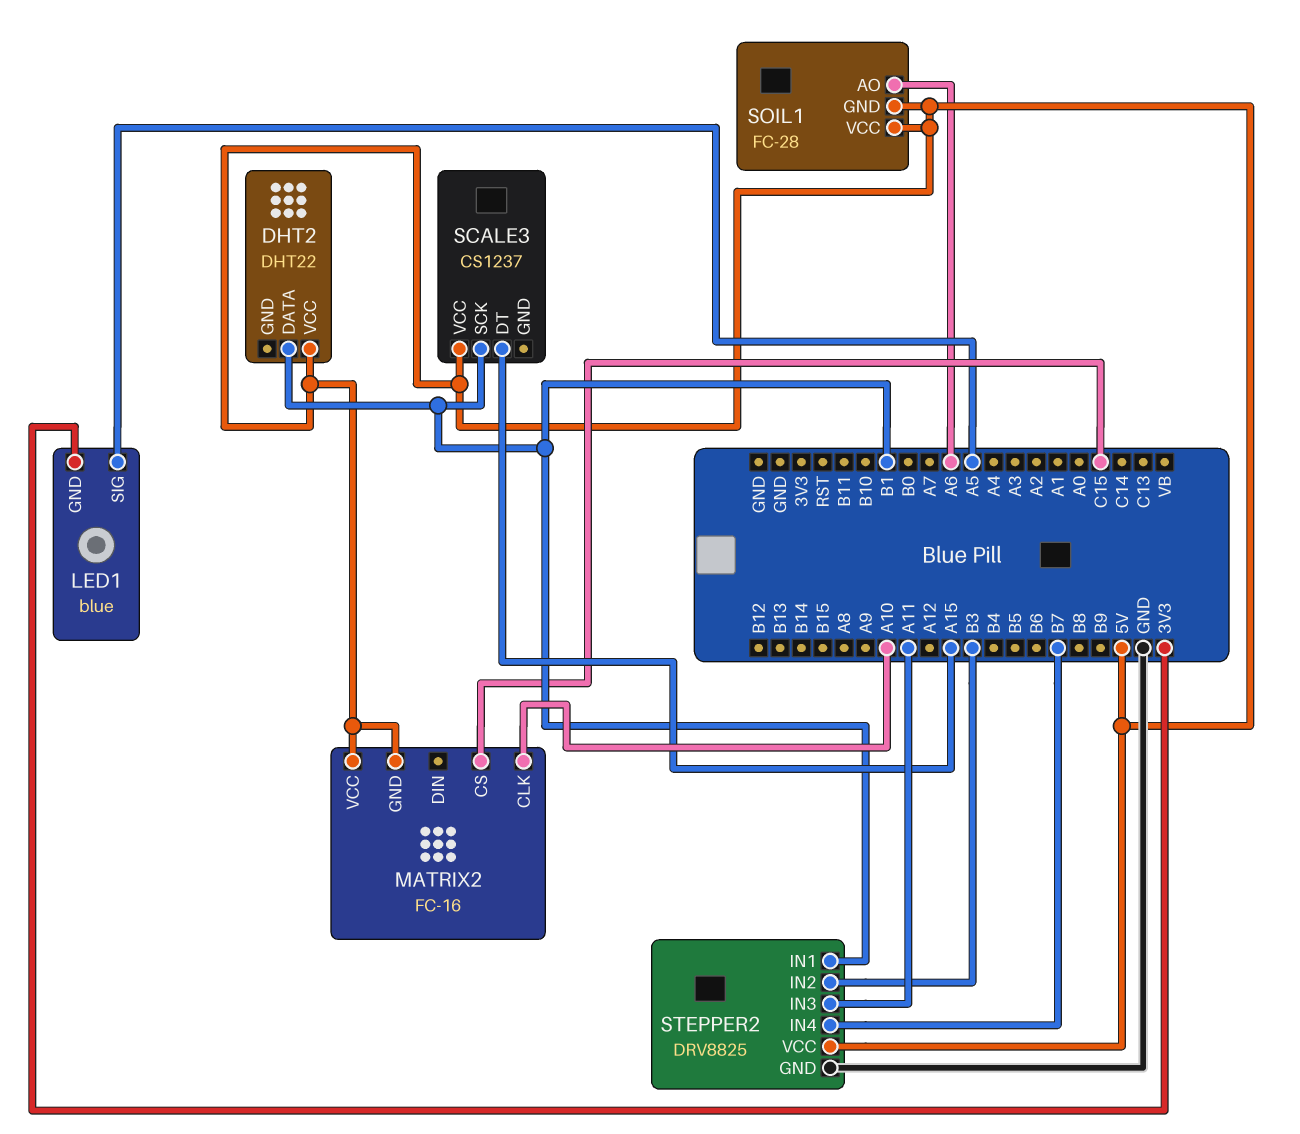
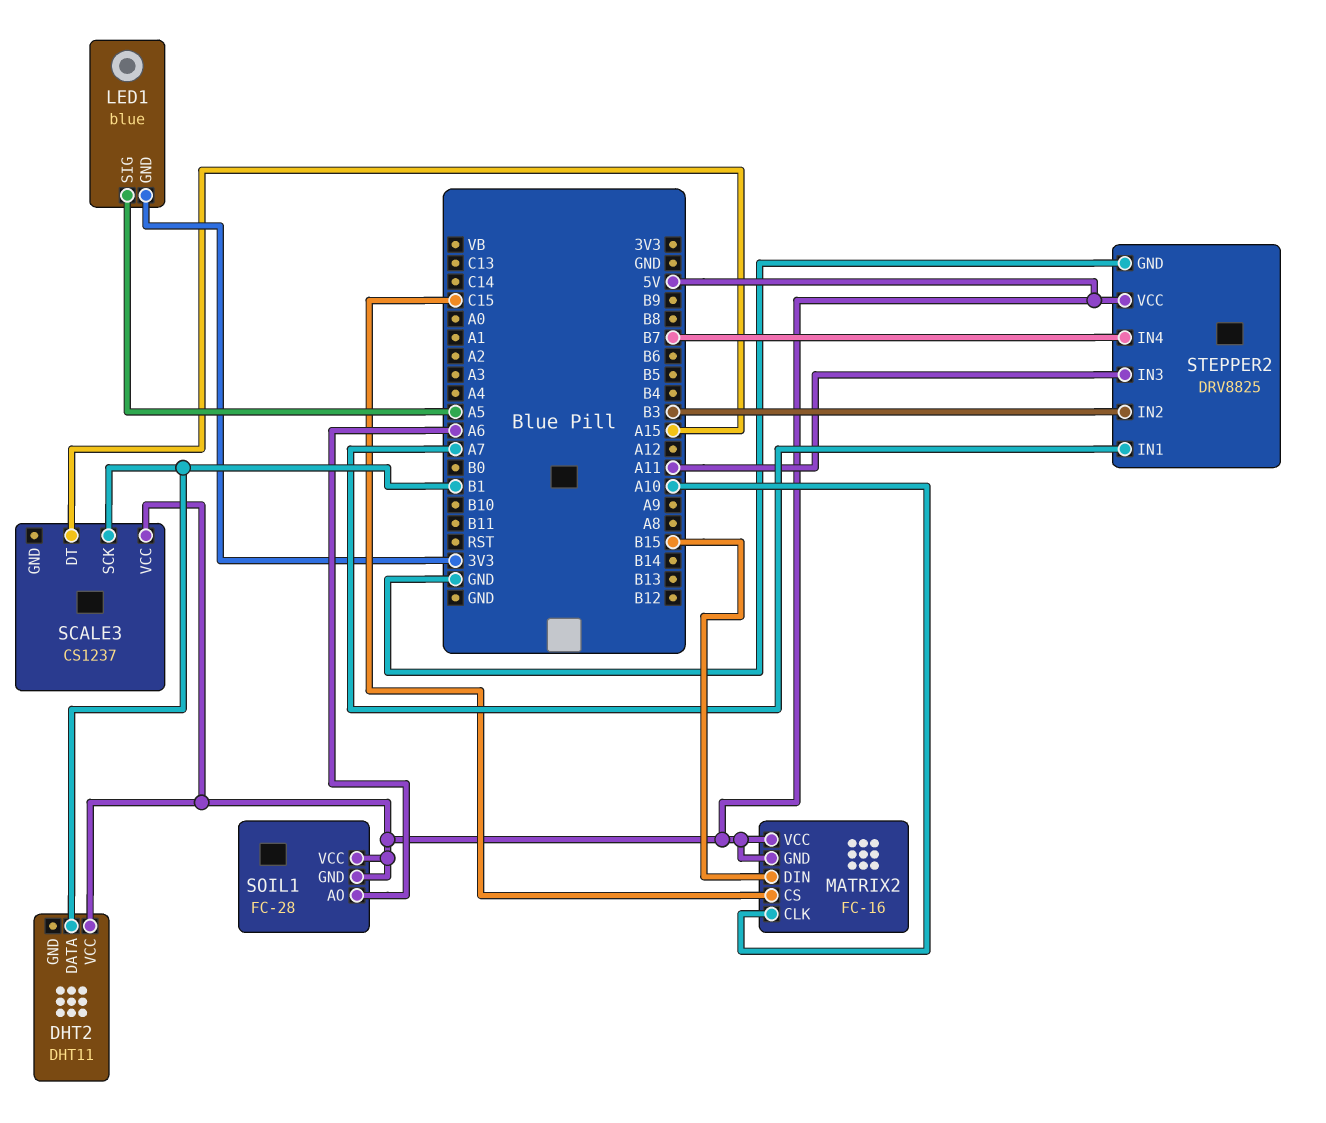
DHT2: DHT22 -> DHT11
MATRIX2 pin DIN: none -> B15
STEPPER2 pin IN1: B1 -> A7

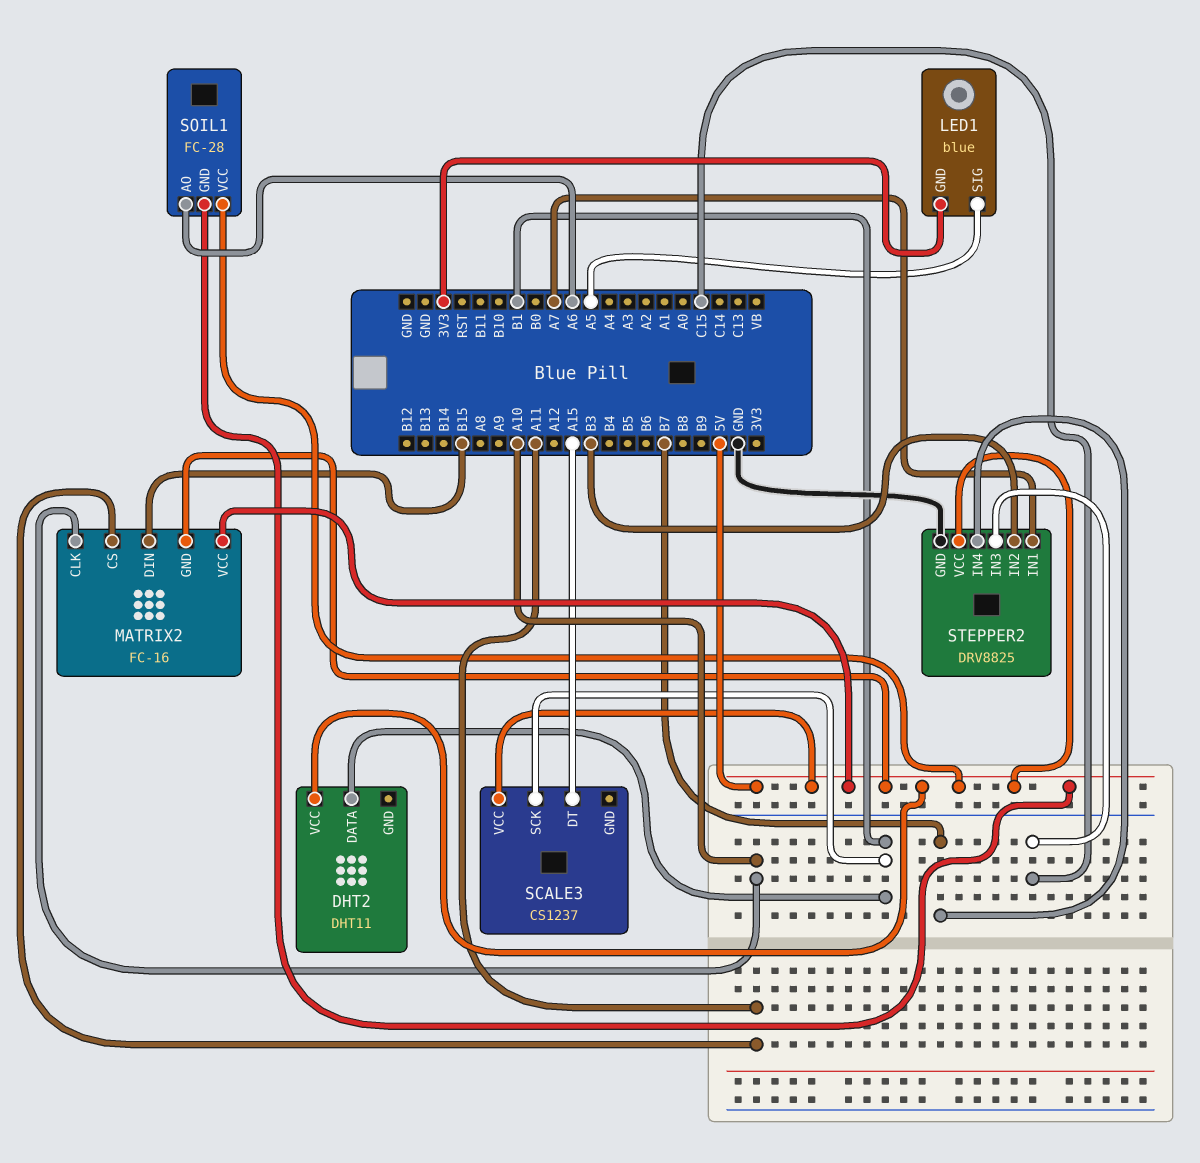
MATRIX2 pin CS: C15 -> A11
STEPPER2 pin IN3: A11 -> C15

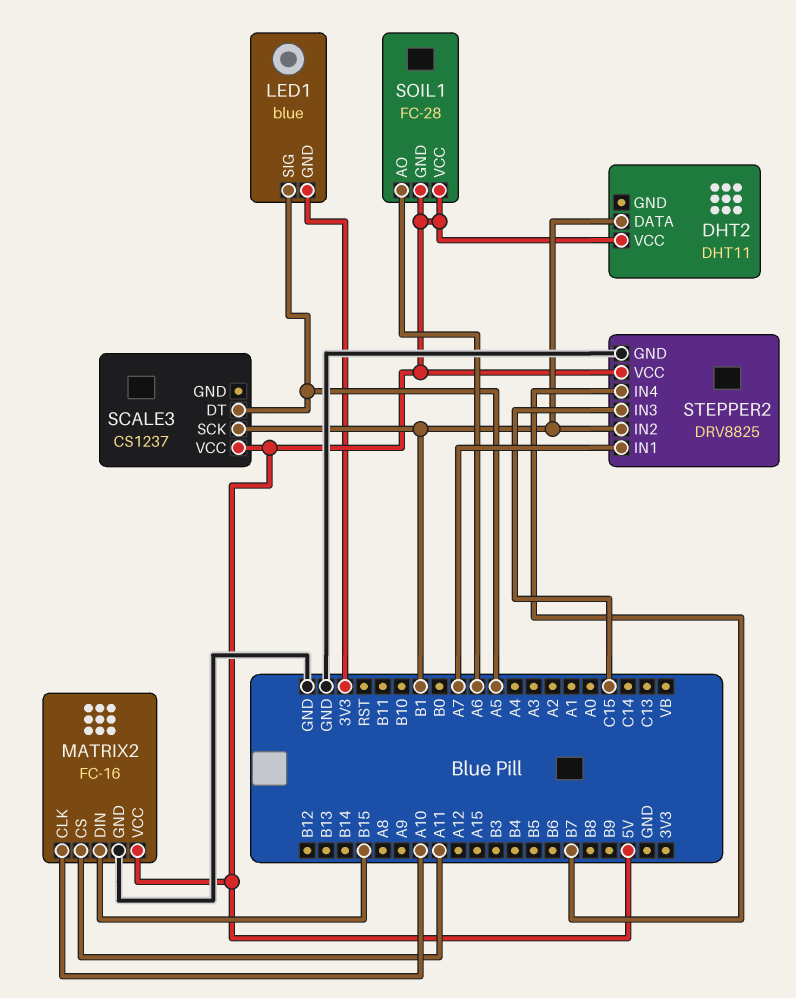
MATRIX2 pin GND: 5V -> GND
SCALE3 pin DT: A15 -> A5
STEPPER2 pin IN2: B3 -> B1

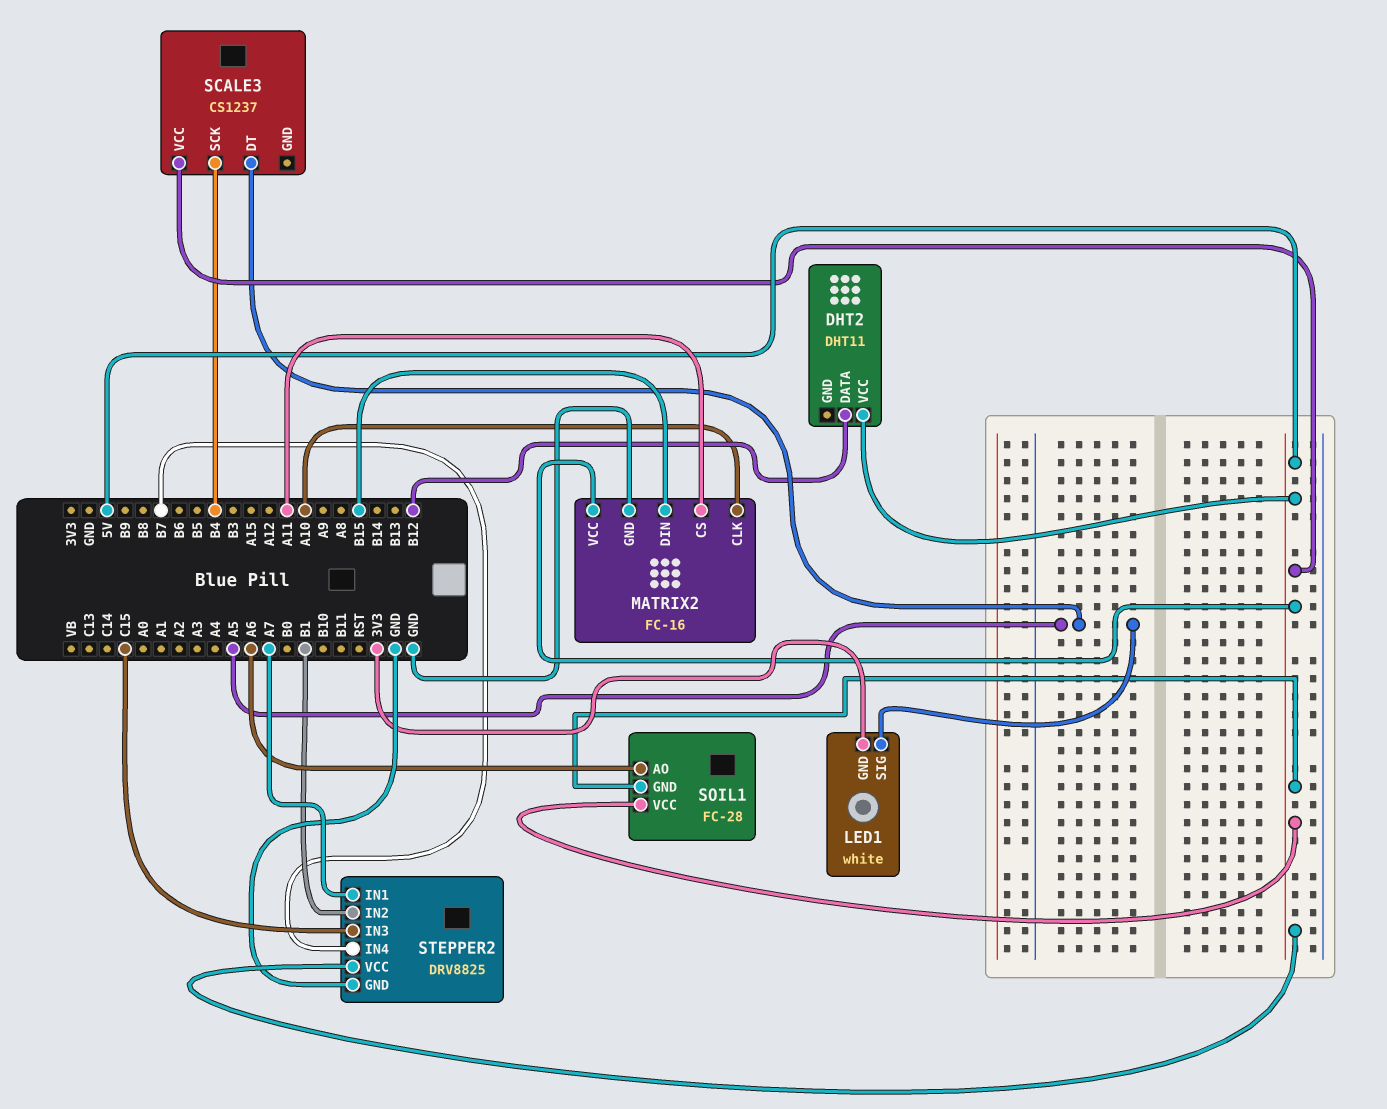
DHT2 pin DATA: B1 -> B12
LED1: blue -> white
SCALE3 pin SCK: B1 -> B4

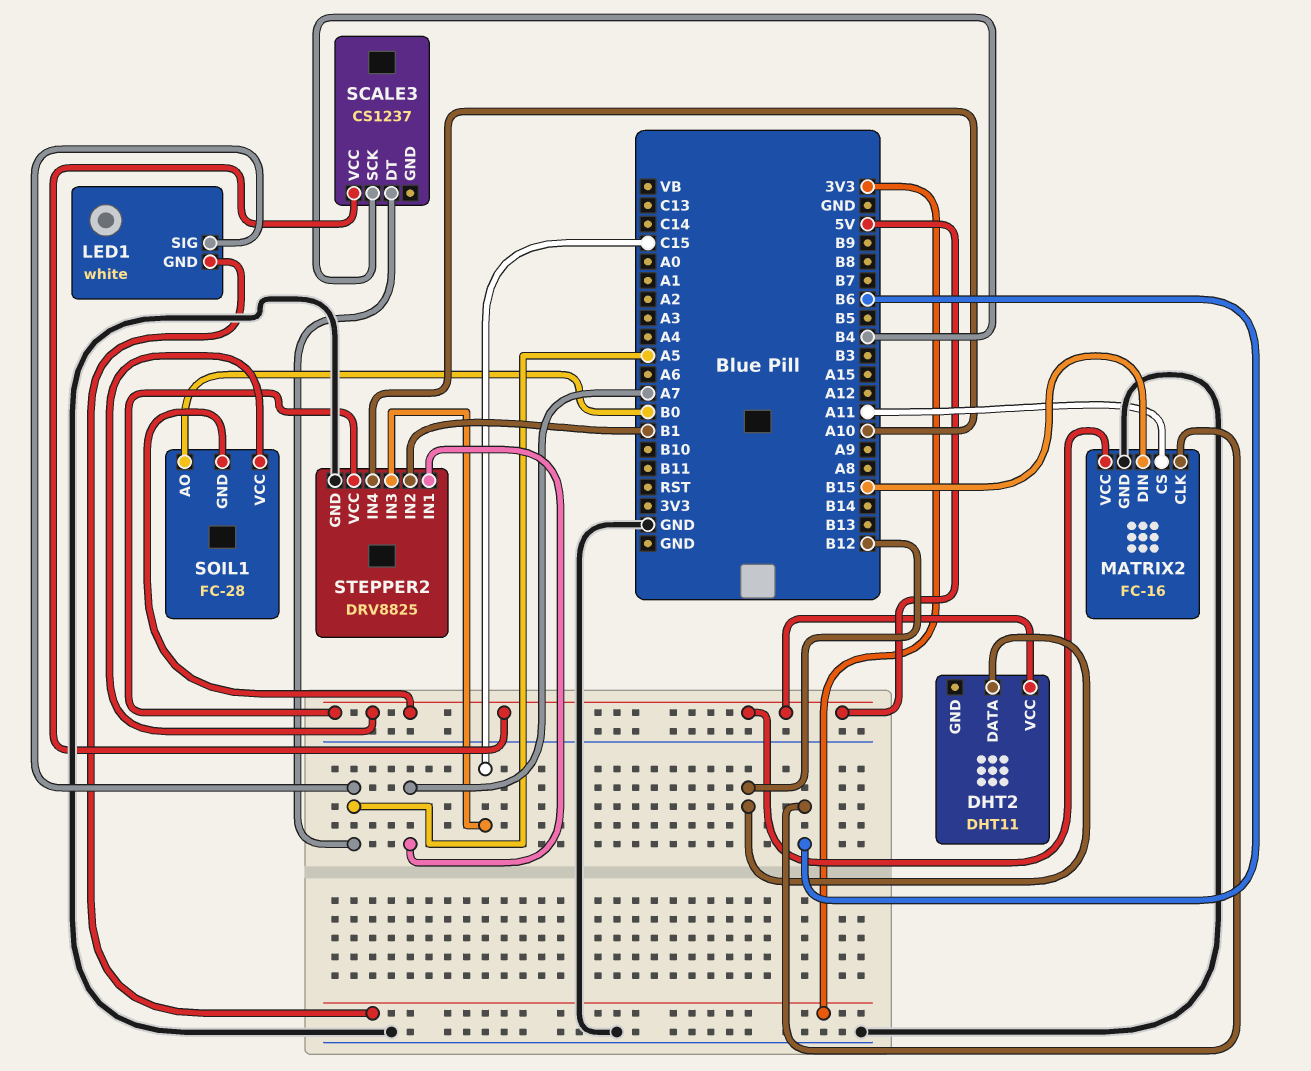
MATRIX2 pin CLK: A10 -> B6
SOIL1 pin AO: A6 -> B0
STEPPER2 pin IN4: B7 -> A10

